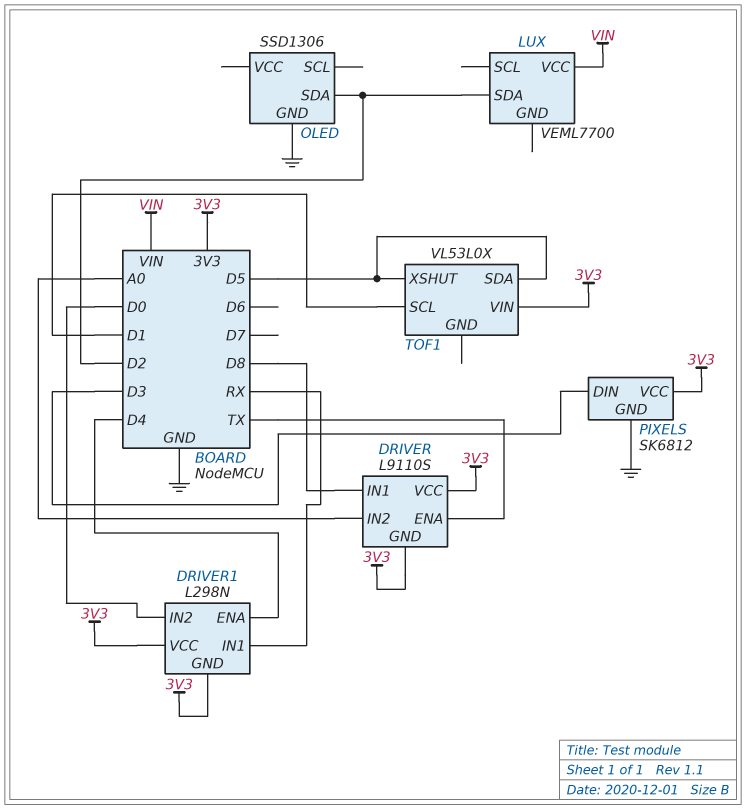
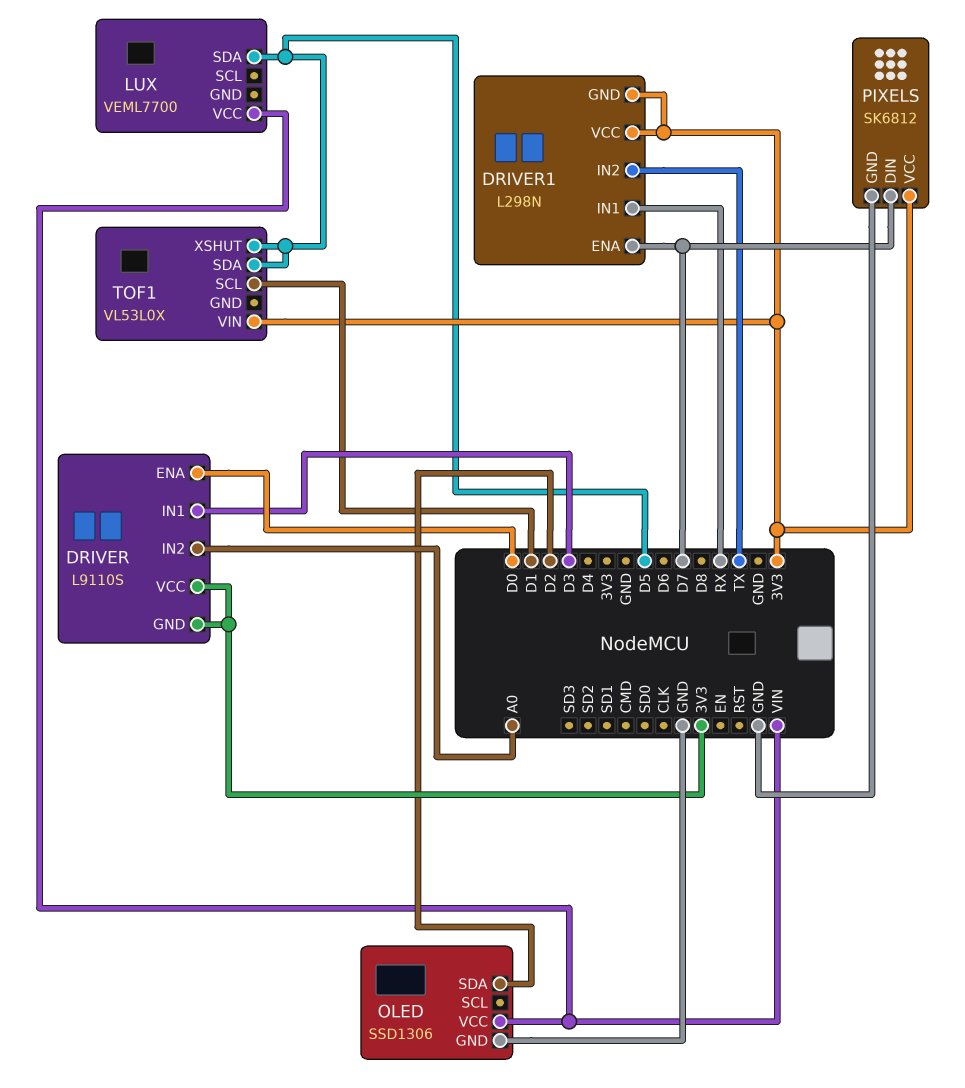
DRIVER pin ENA: TX -> D0
DRIVER pin IN1: D8 -> D3
DRIVER1 pin ENA: D4 -> D7
DRIVER1 pin IN2: D0 -> TX
LUX pin SDA: D2 -> D5
OLED pin VCC: none -> VIN
PIXELS pin DIN: D3 -> D7

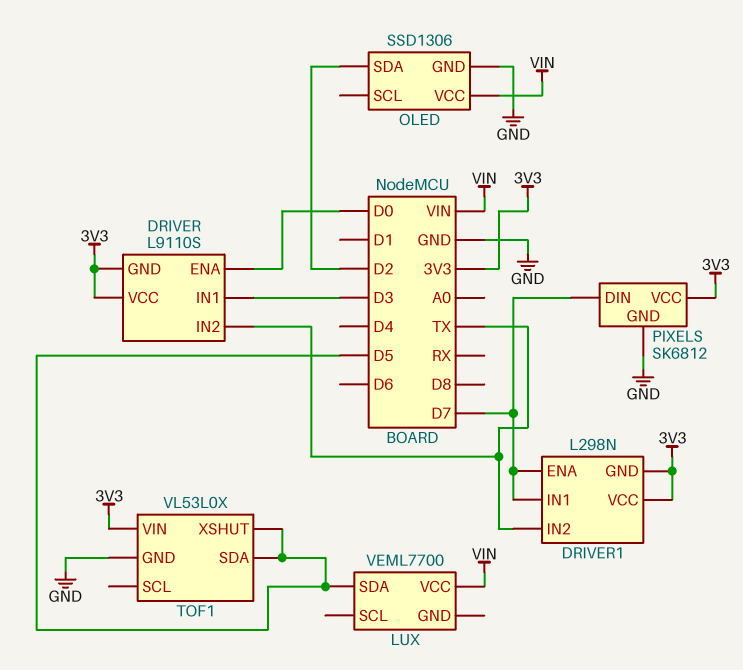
DRIVER pin IN2: A0 -> TX
DRIVER1 pin IN1: RX -> D7
TOF1 pin GND: none -> GND
TOF1 pin SCL: D1 -> none

